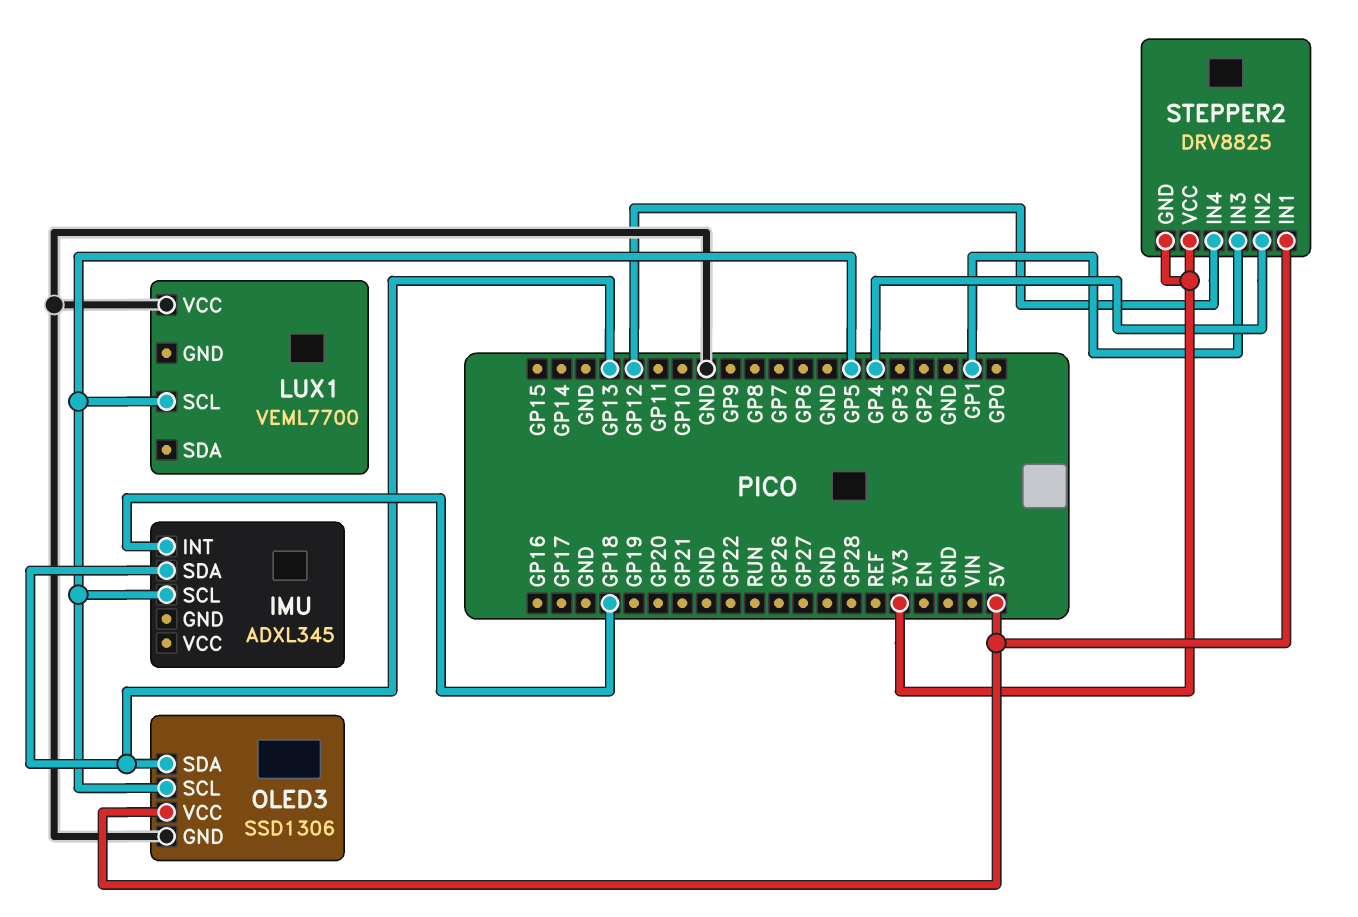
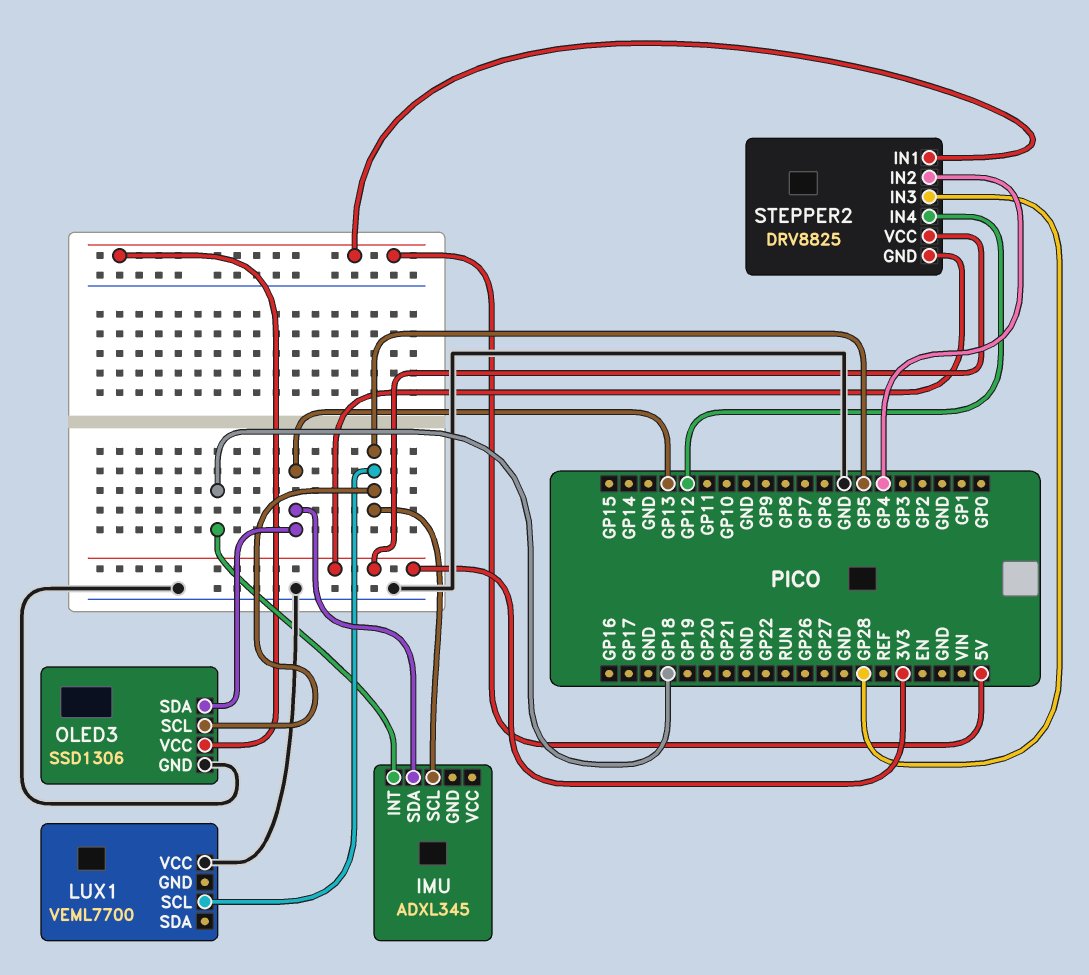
STEPPER2 pin IN3: GP1 -> GP28

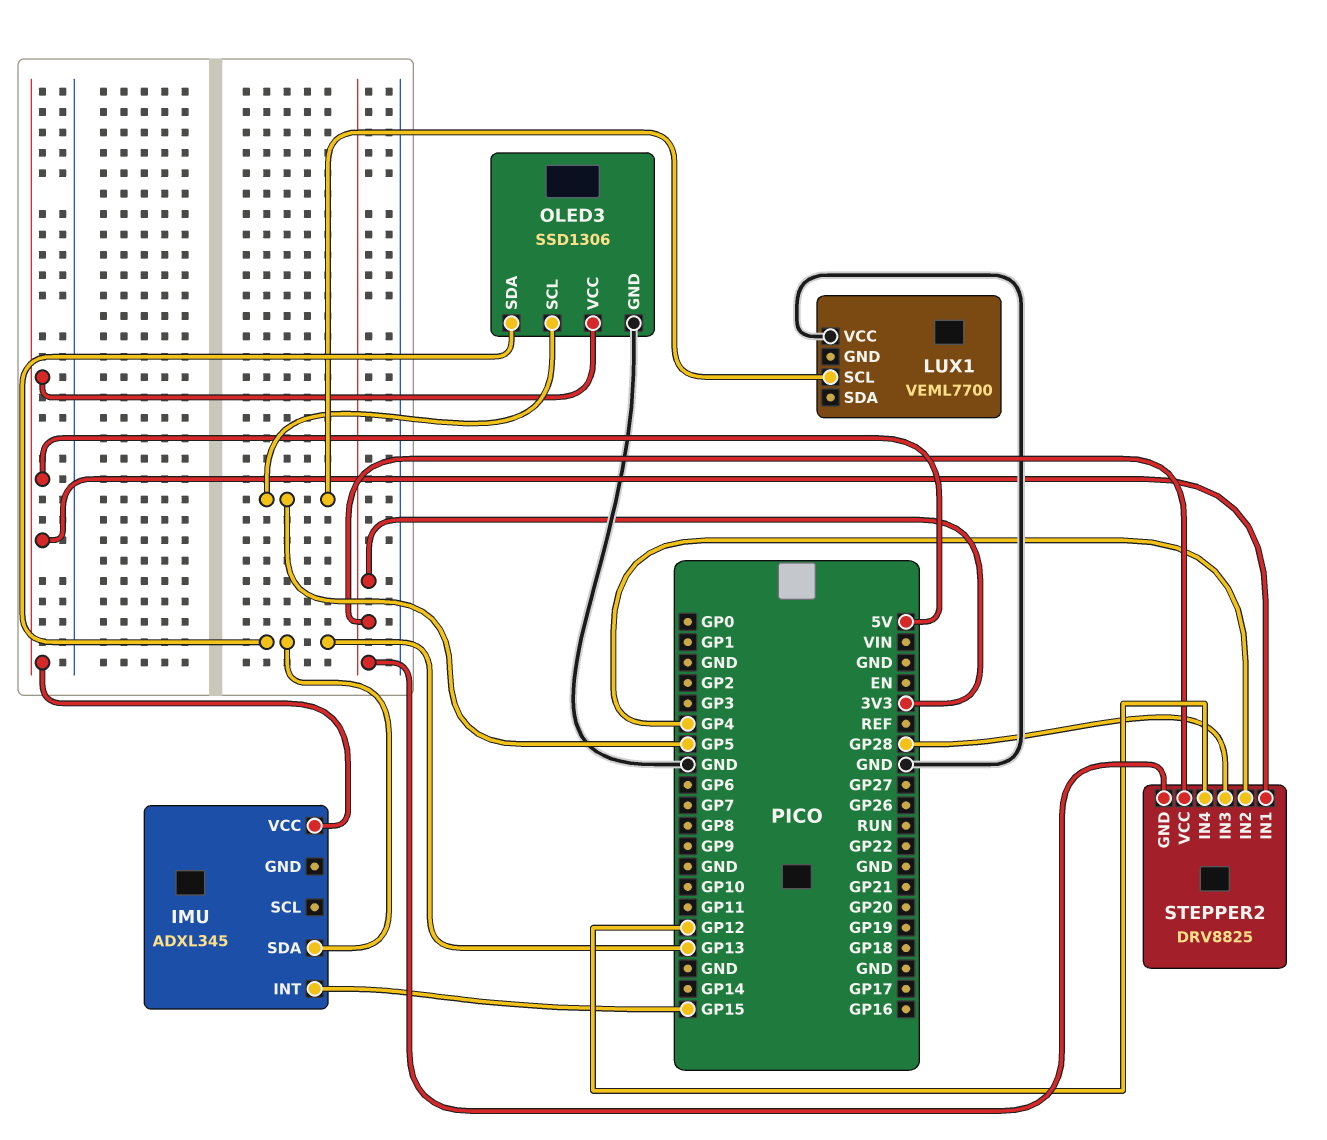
IMU pin INT: GP18 -> GP15
IMU pin SCL: GP5 -> none
IMU pin VCC: none -> 5V

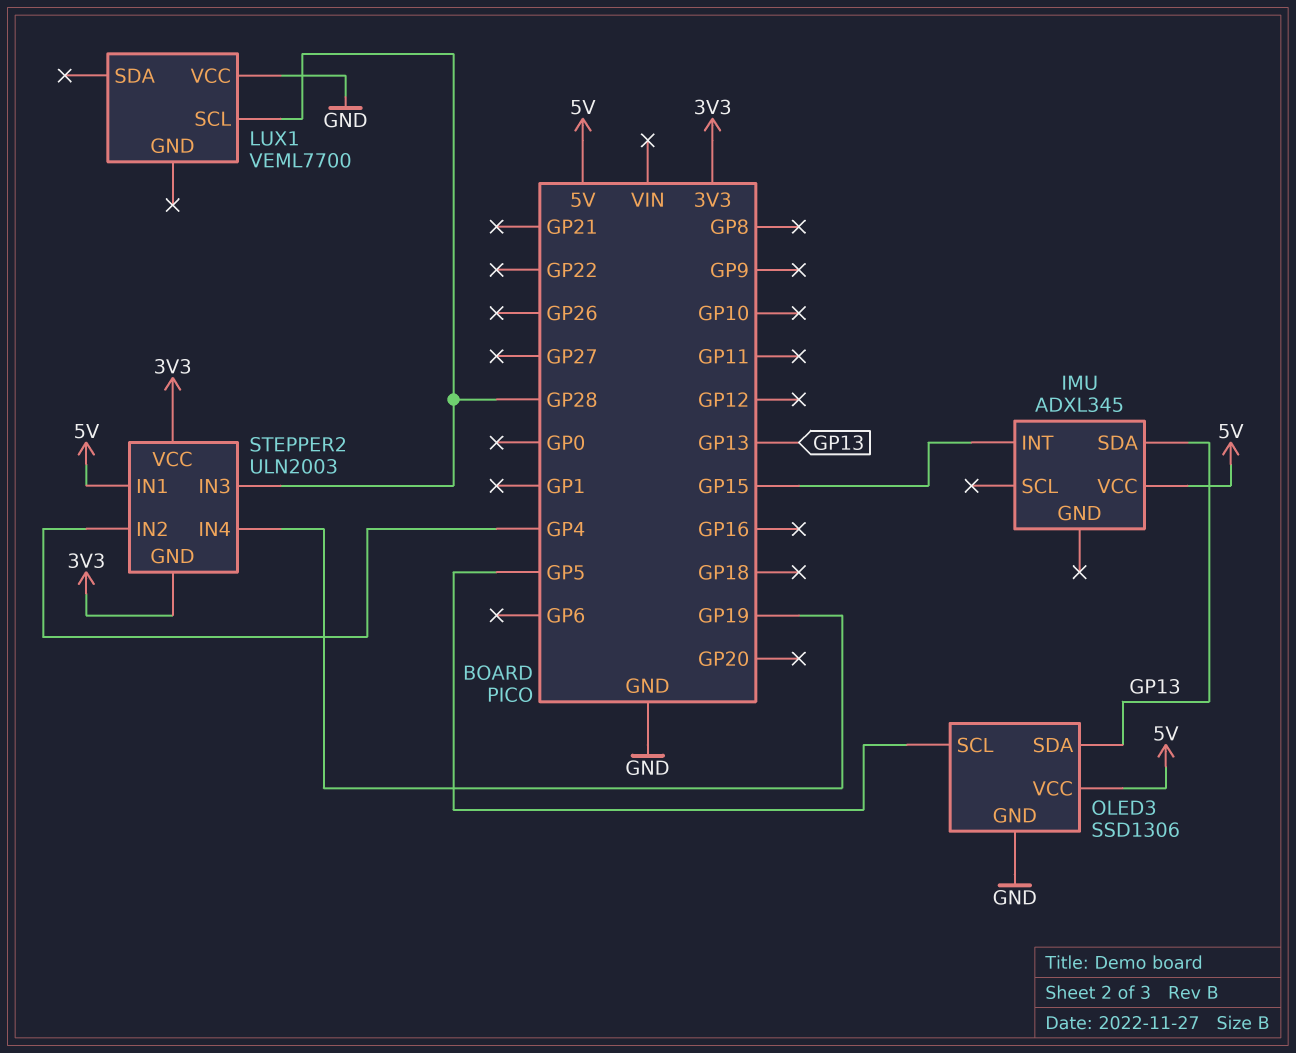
LUX1 pin SCL: GP5 -> GP28
STEPPER2: DRV8825 -> ULN2003
STEPPER2 pin IN4: GP12 -> GP19

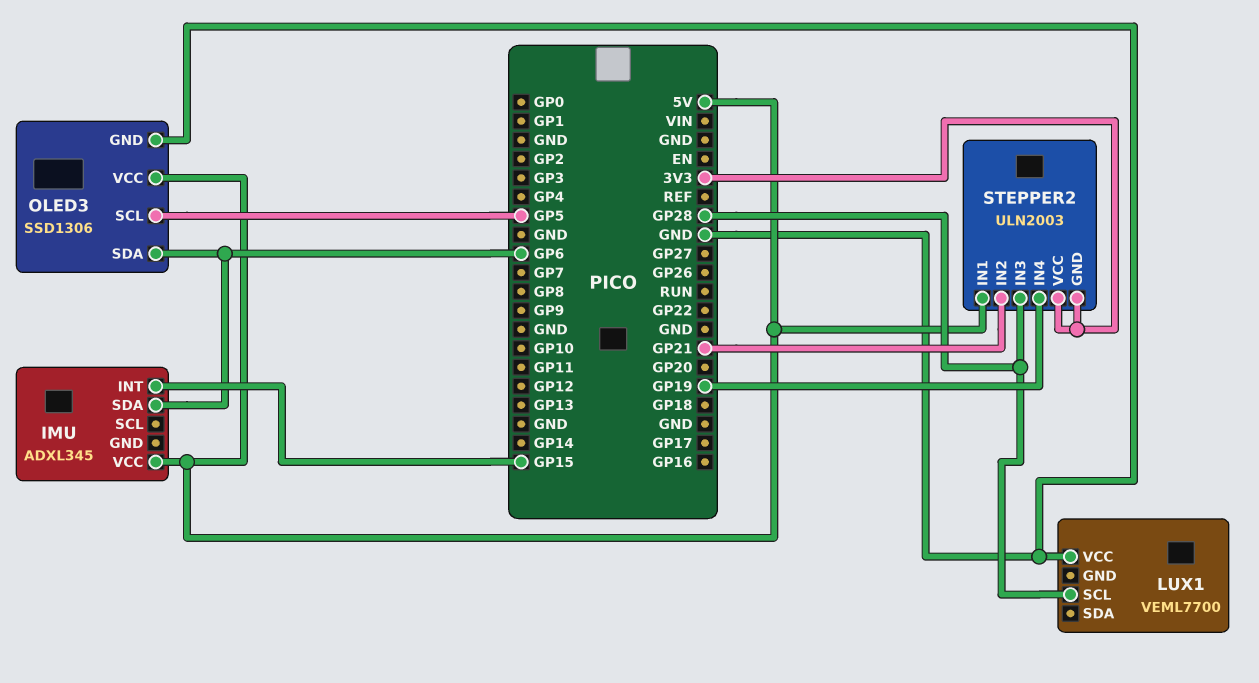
IMU pin SDA: GP13 -> GP6
OLED3 pin SDA: GP13 -> GP6
STEPPER2 pin IN2: GP4 -> GP21

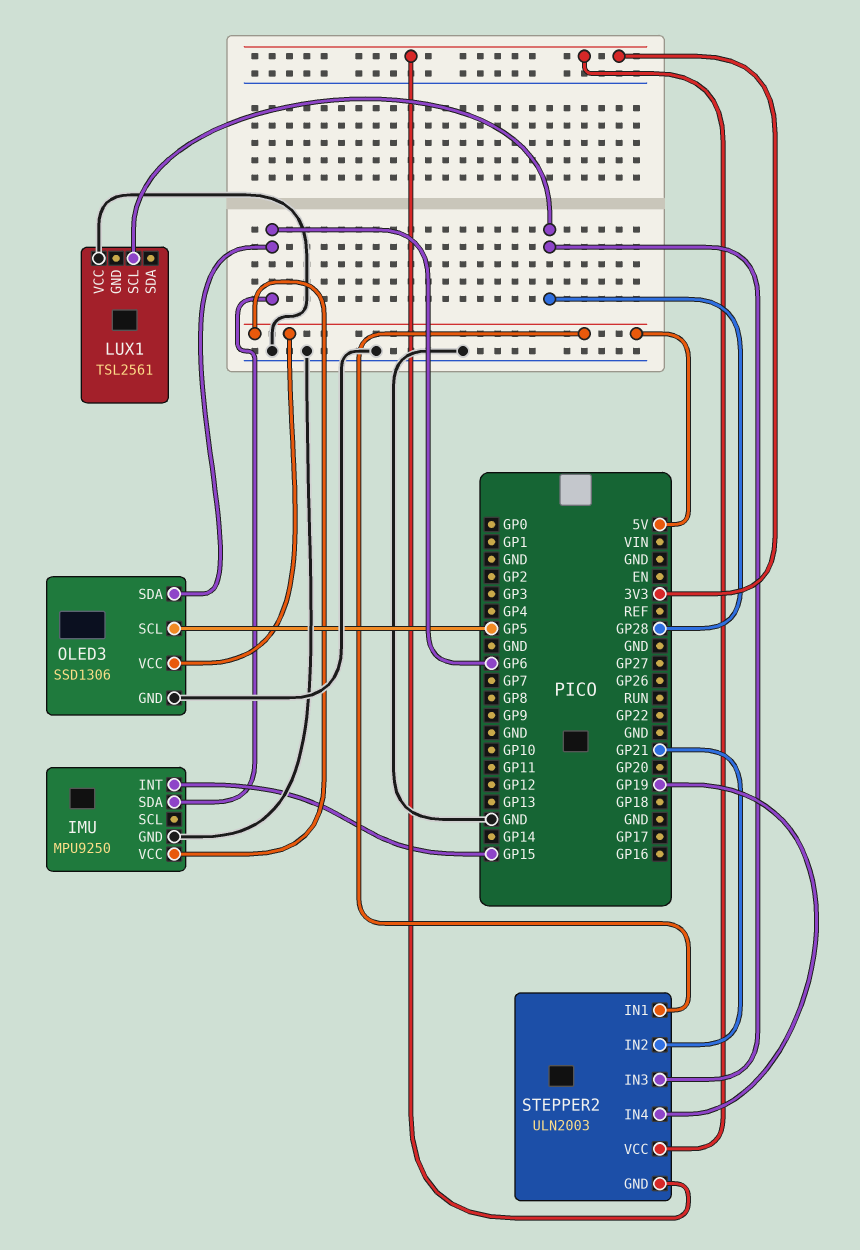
IMU: ADXL345 -> MPU9250
IMU pin GND: none -> GND
LUX1: VEML7700 -> TSL2561

